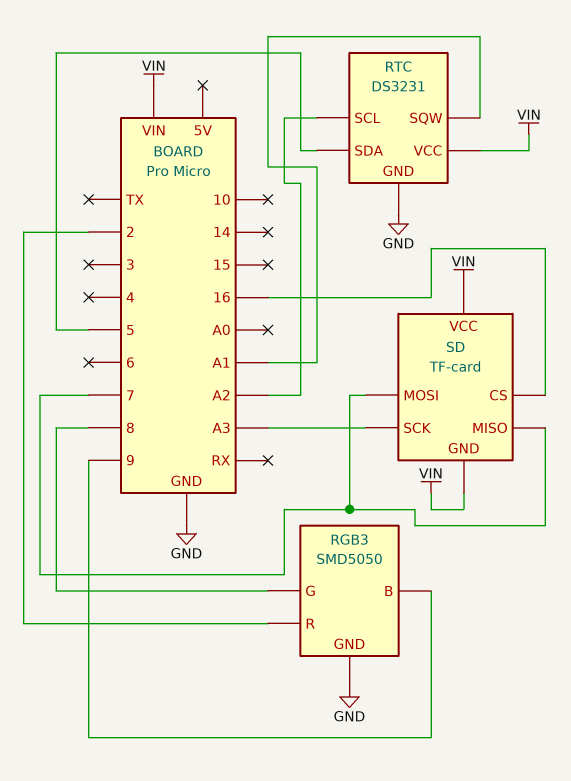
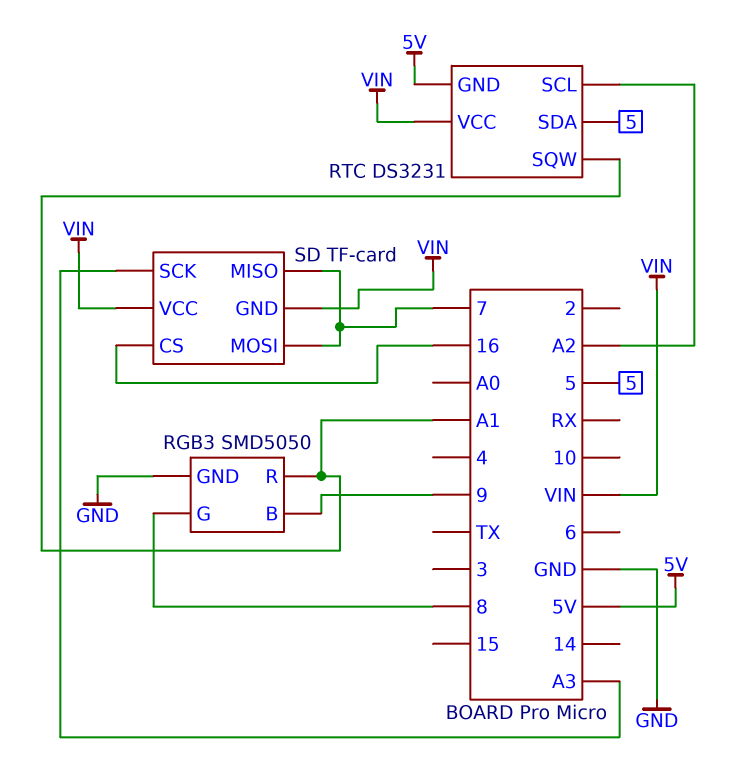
RGB3 pin R: 2 -> A1
RTC pin GND: GND -> 5V

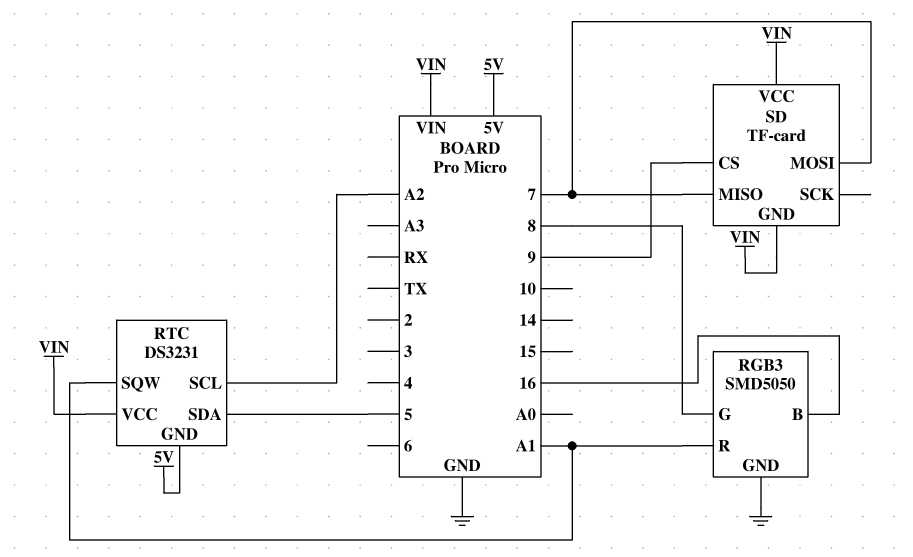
RGB3 pin B: 9 -> 16
SD pin CS: 16 -> 9
SD pin SCK: A3 -> none

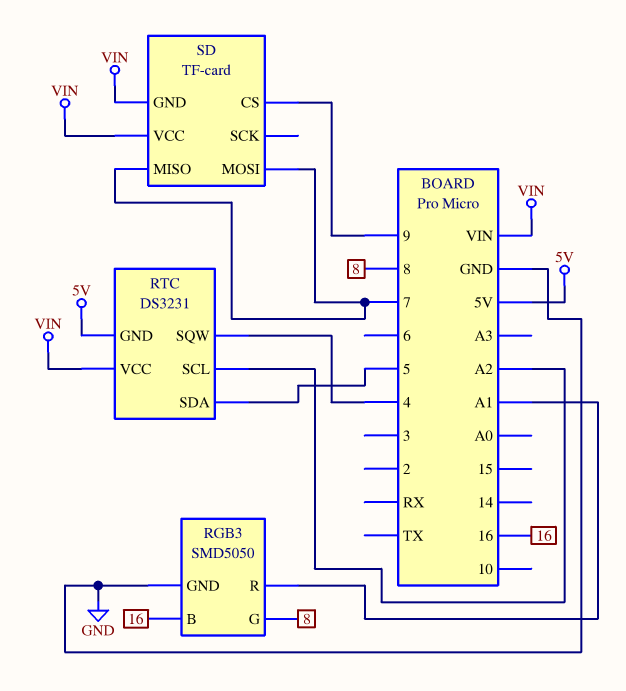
RTC pin SQW: A1 -> 4

